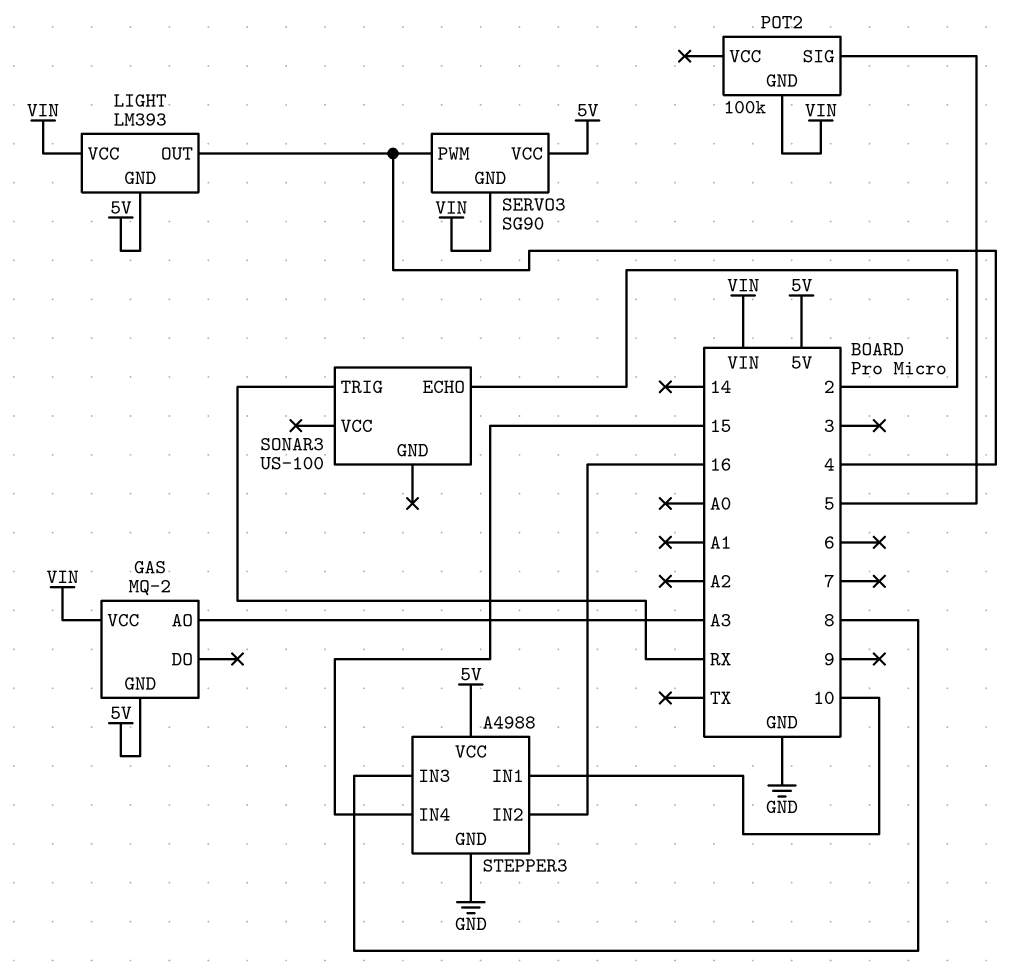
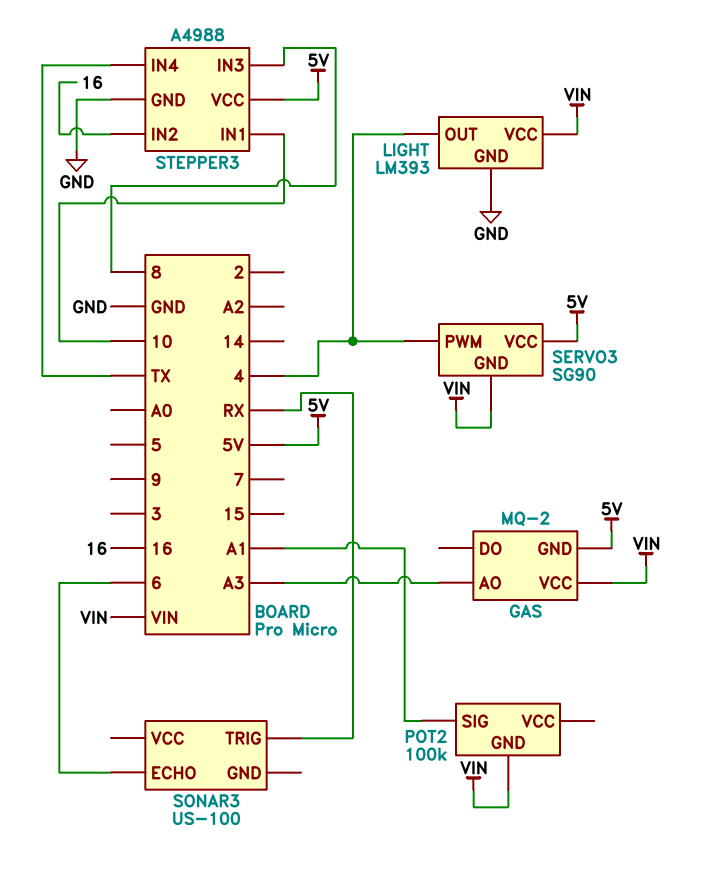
LIGHT pin GND: 5V -> GND
POT2 pin SIG: 5 -> A1
SONAR3 pin ECHO: 2 -> 6
STEPPER3 pin IN4: 15 -> TX

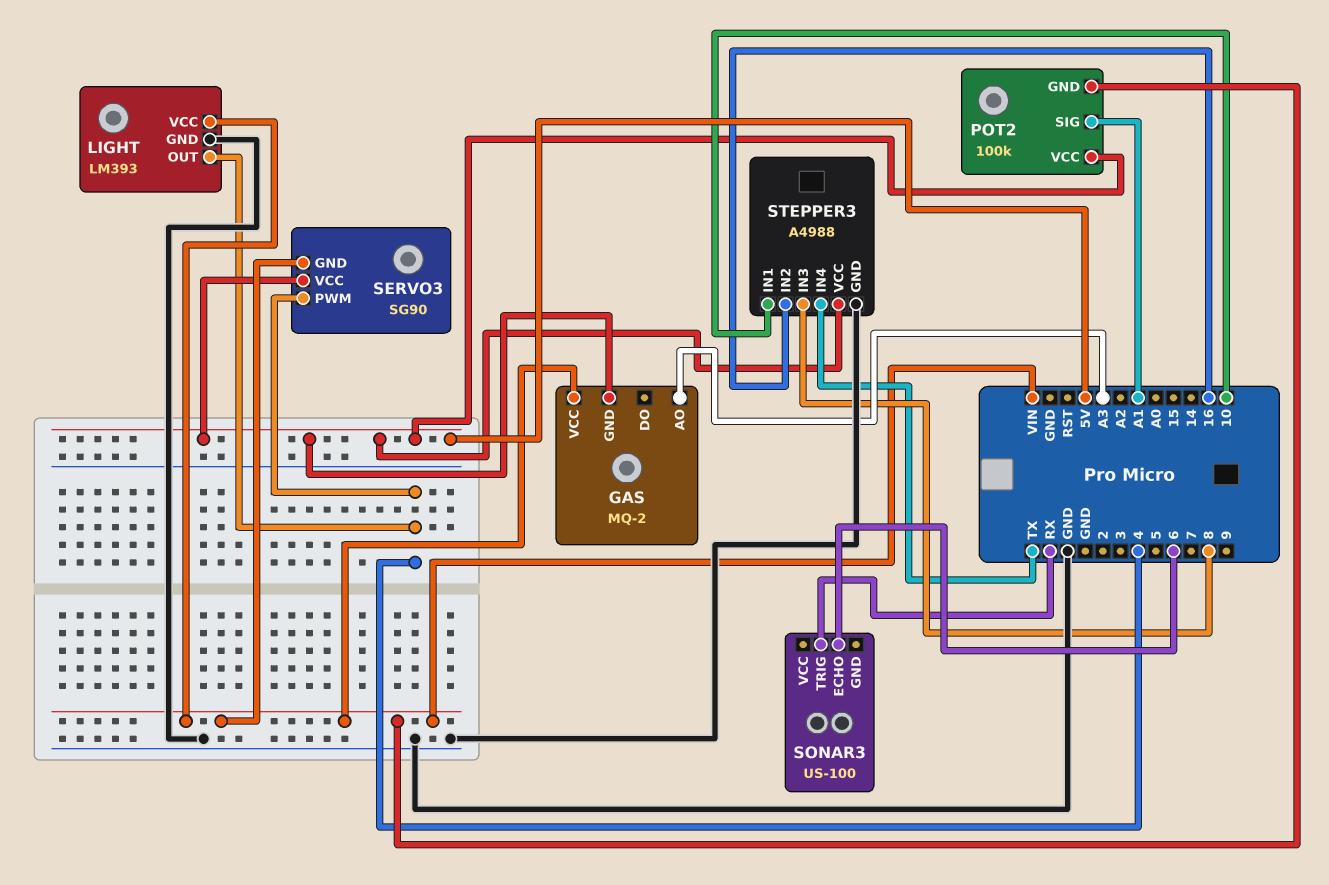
POT2 pin VCC: none -> 5V

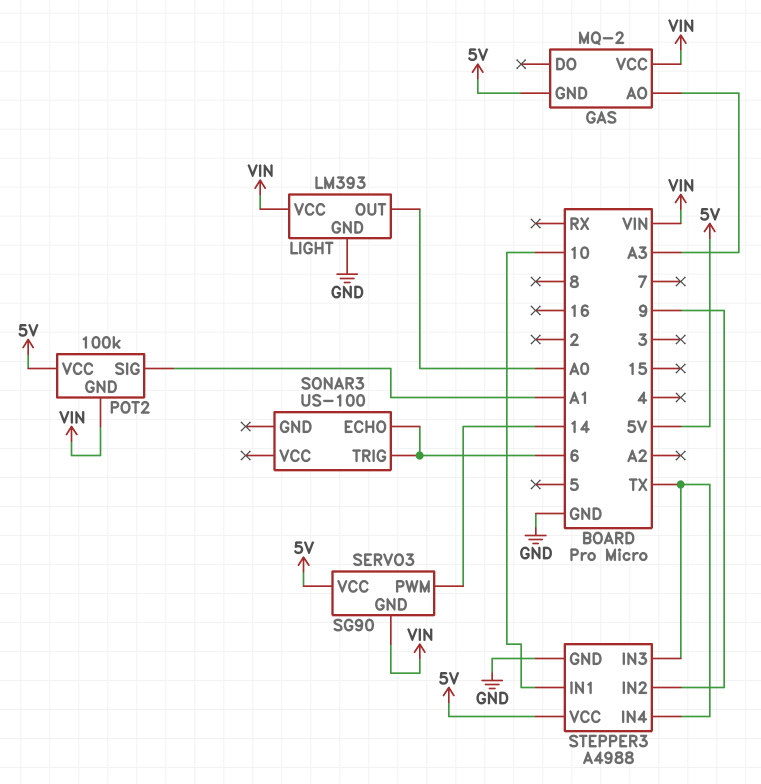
LIGHT pin OUT: 4 -> A0
SERVO3 pin PWM: 4 -> 14
SONAR3 pin TRIG: RX -> 6
STEPPER3 pin IN2: 16 -> 9
STEPPER3 pin IN3: 8 -> TX

